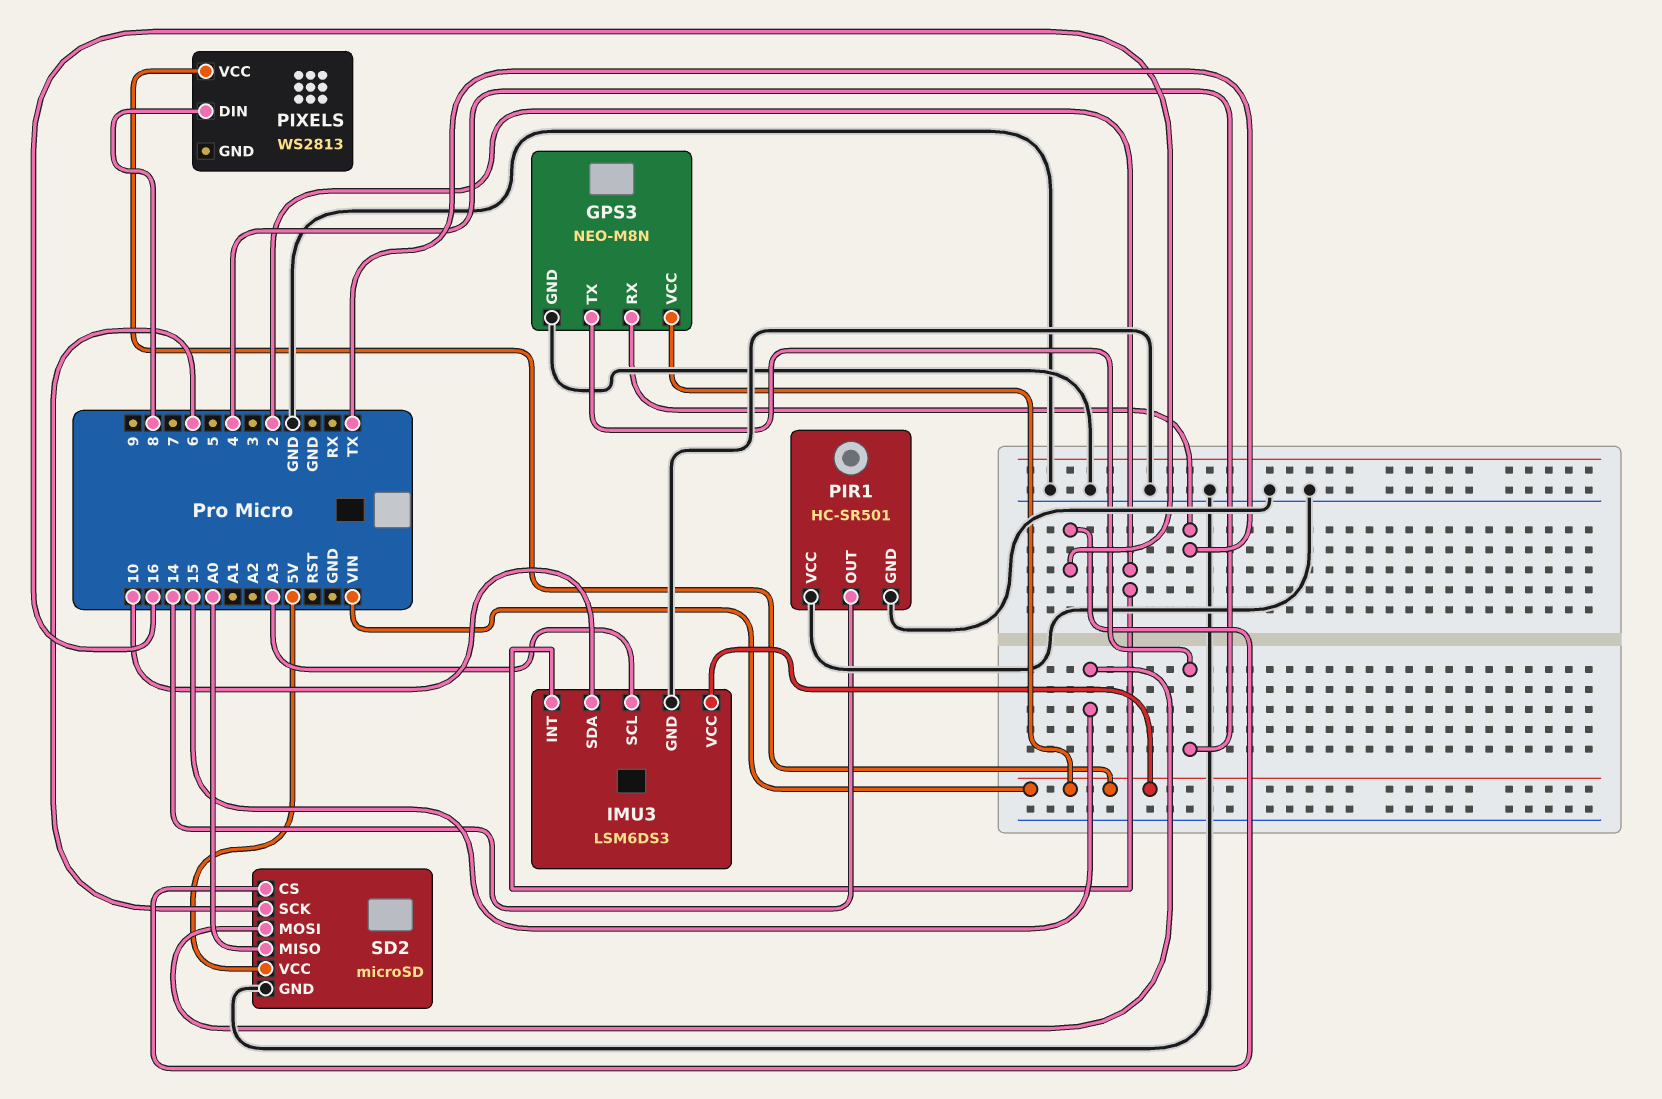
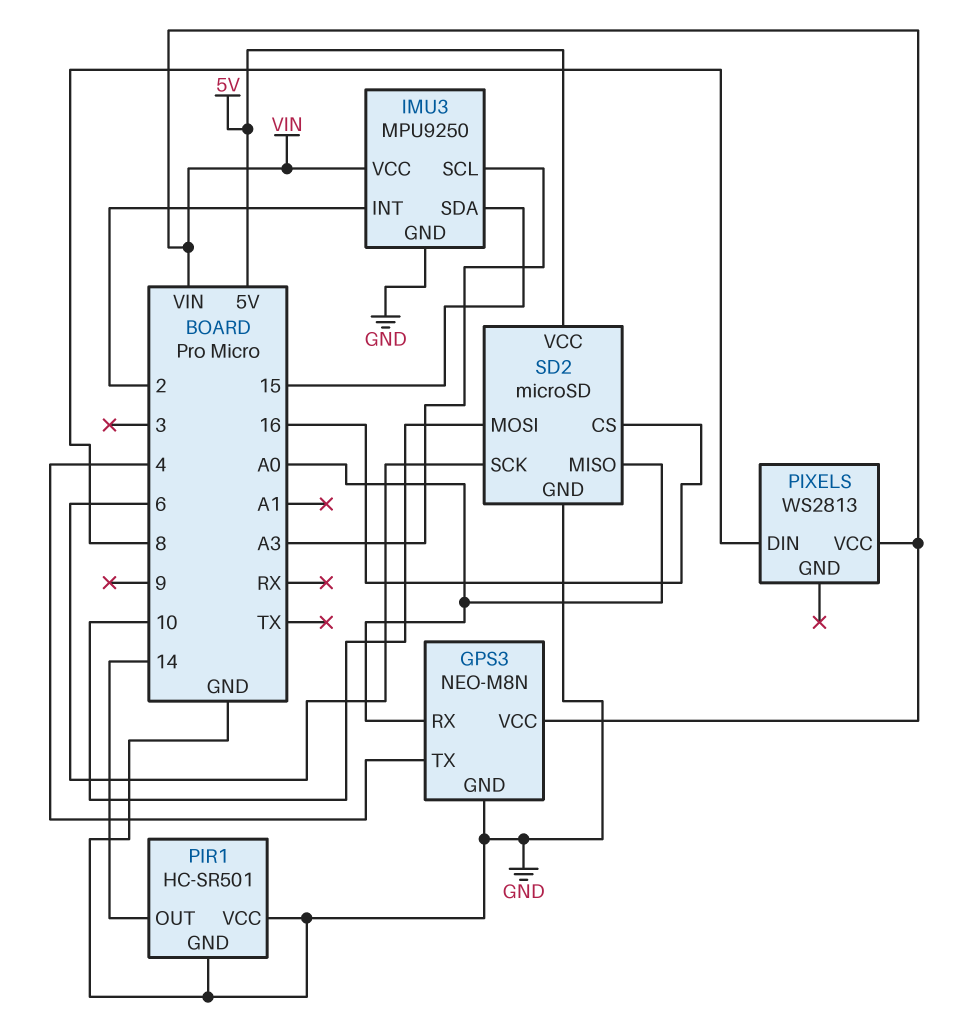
GPS3 pin RX: TX -> A0
IMU3: LSM6DS3 -> MPU9250
IMU3 pin SDA: 10 -> 15
SD2 pin MOSI: 15 -> 10

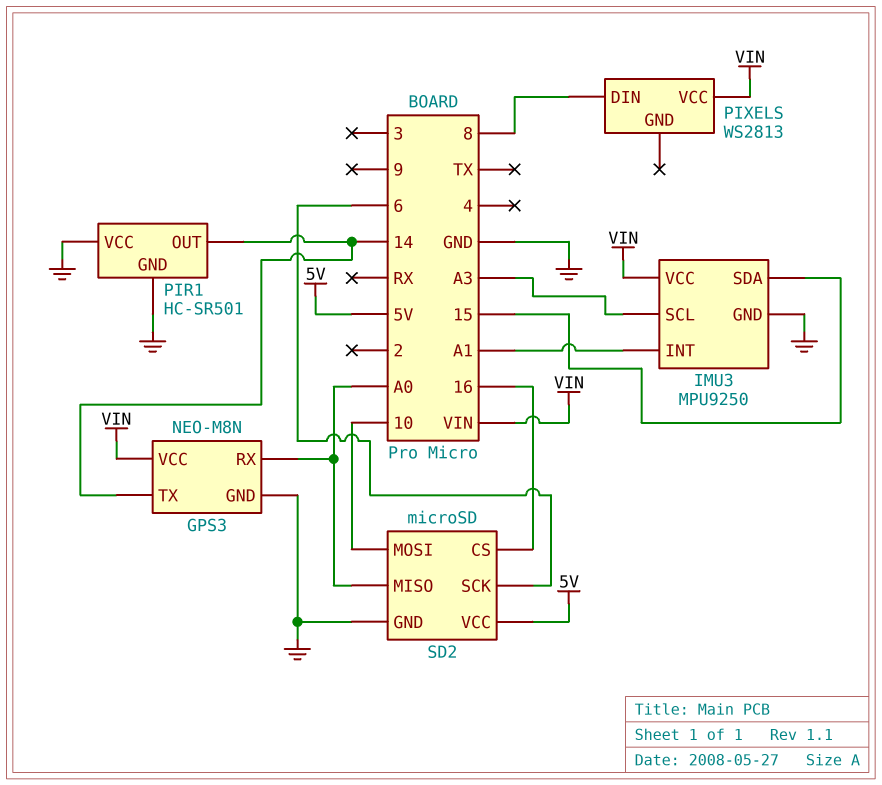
GPS3 pin TX: 4 -> 14
IMU3 pin INT: 2 -> A1

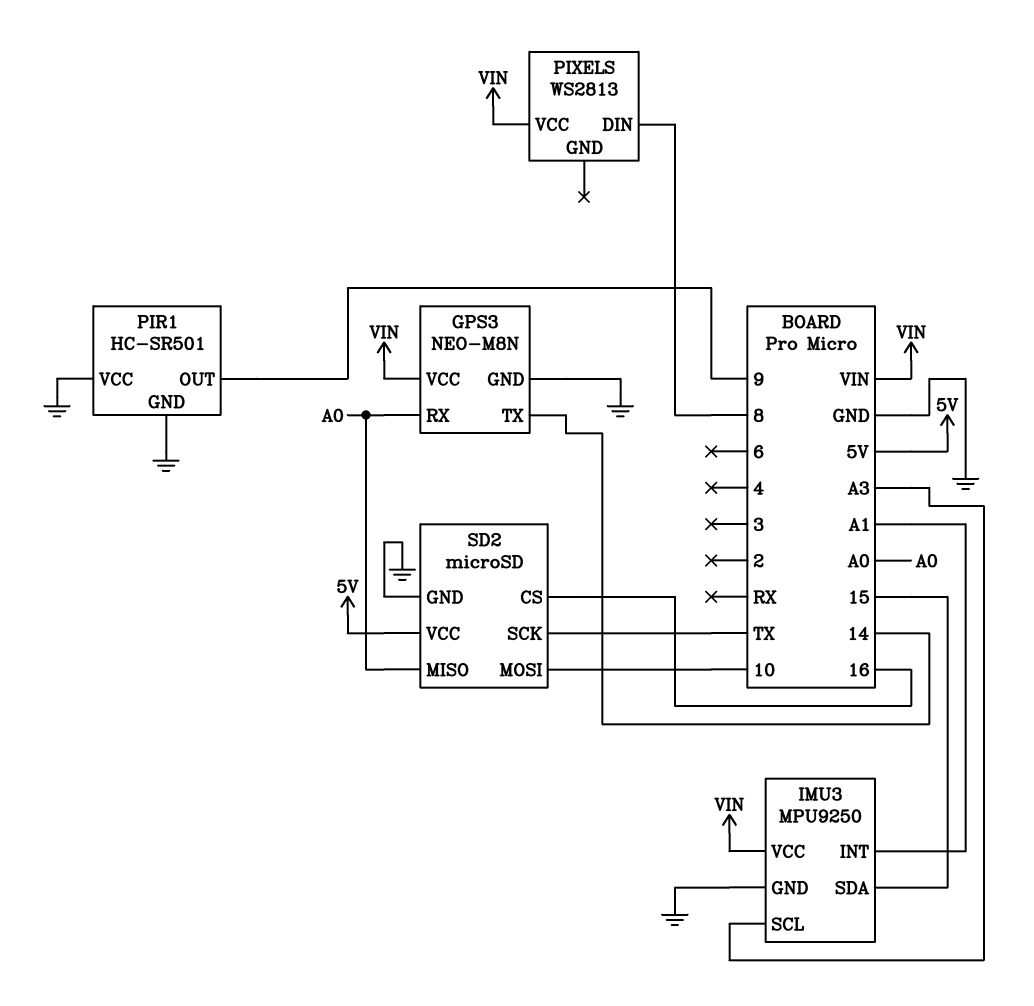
PIR1 pin OUT: 14 -> 9
SD2 pin SCK: 6 -> TX

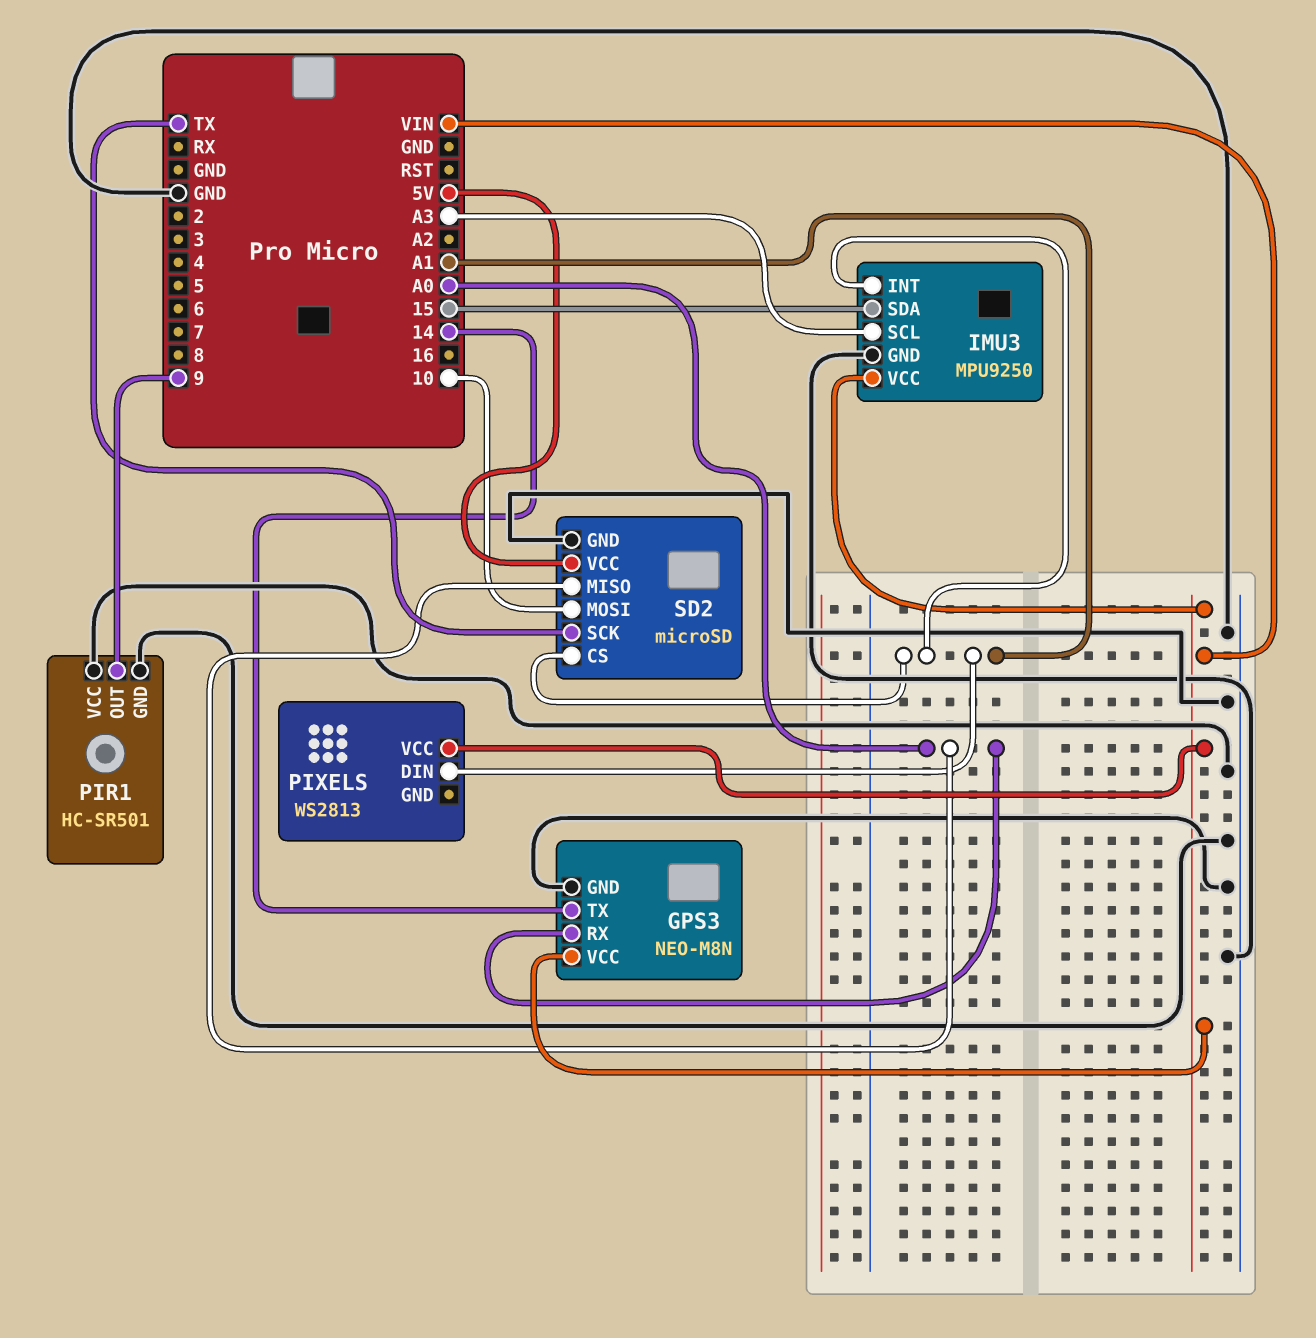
PIXELS pin DIN: 8 -> A1
SD2 pin CS: 16 -> A1

